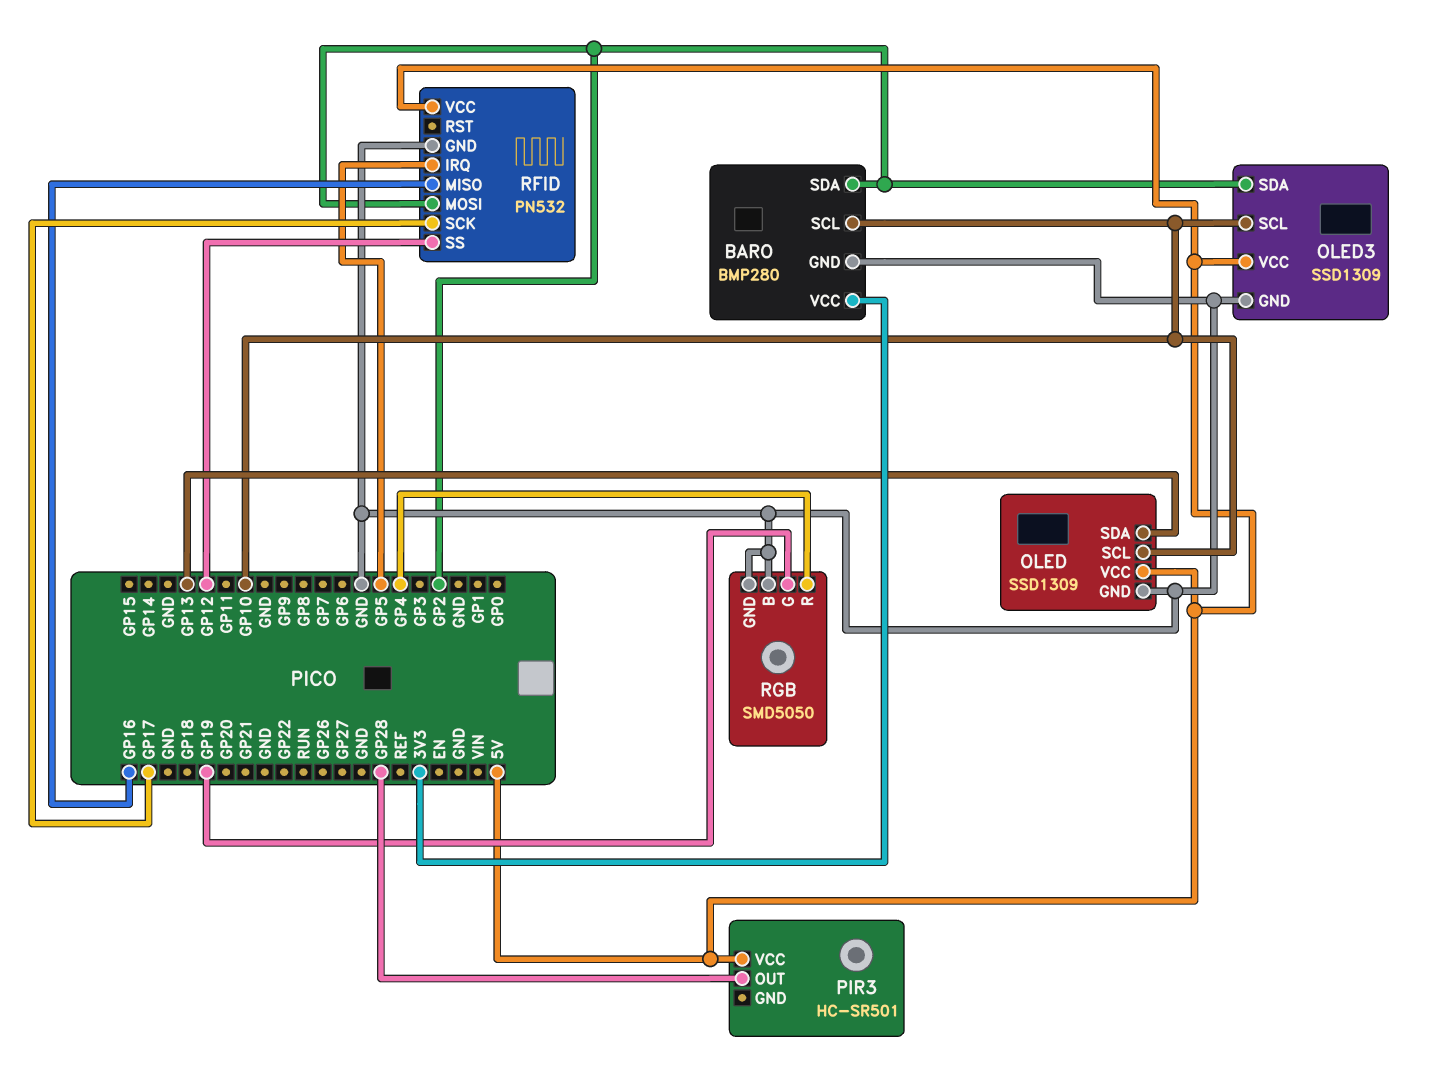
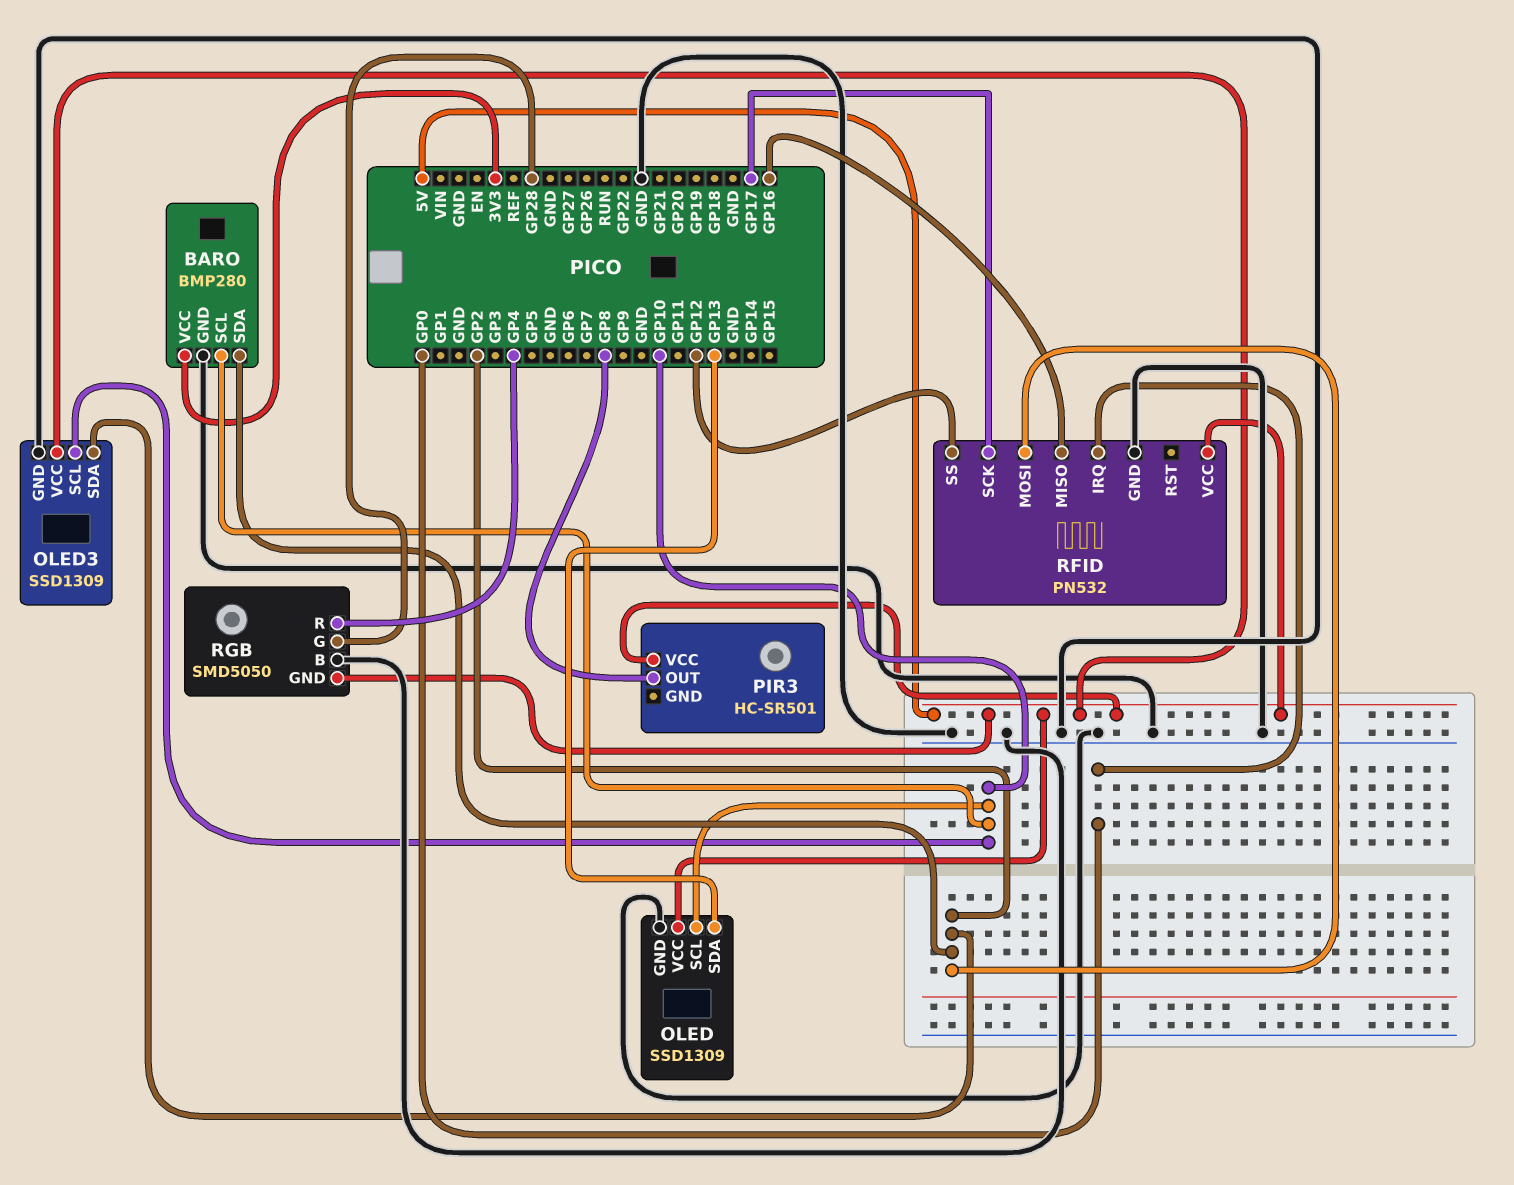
PIR3 pin OUT: GP28 -> GP8
RFID pin IRQ: GP5 -> GP0
RGB pin G: GP19 -> GP28
RGB pin GND: GND -> 5V

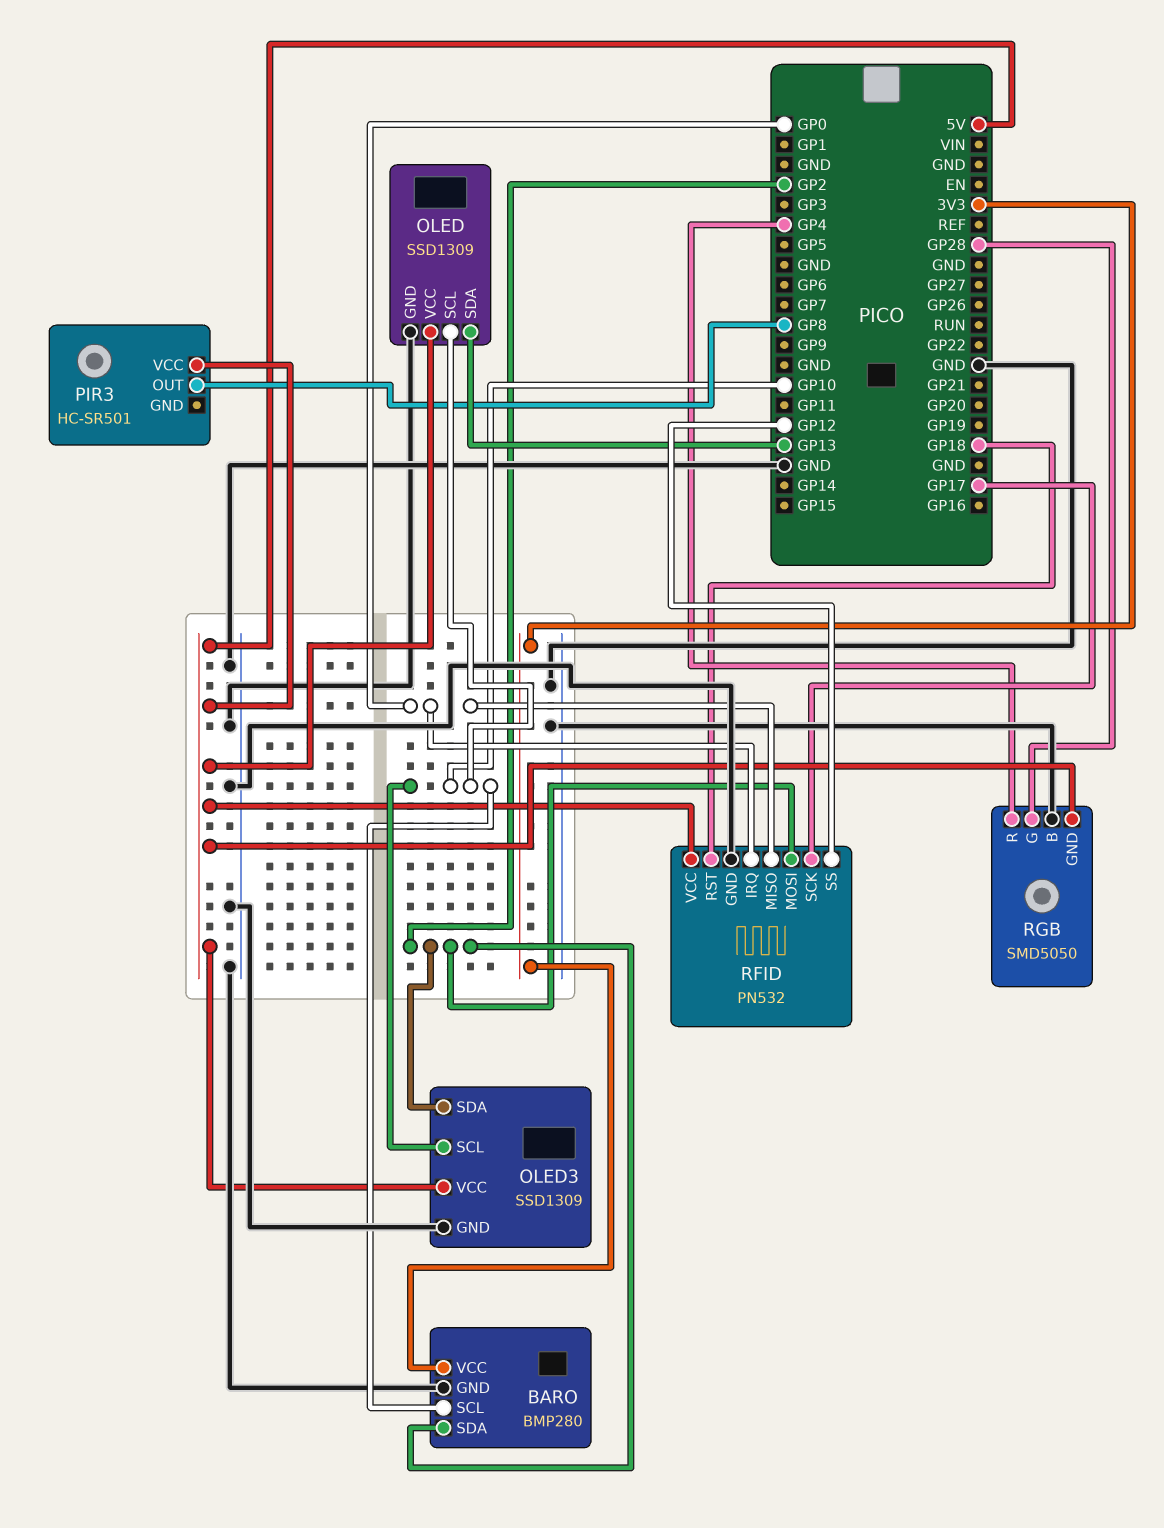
RFID pin MISO: GP16 -> GP0
RFID pin RST: none -> GP18

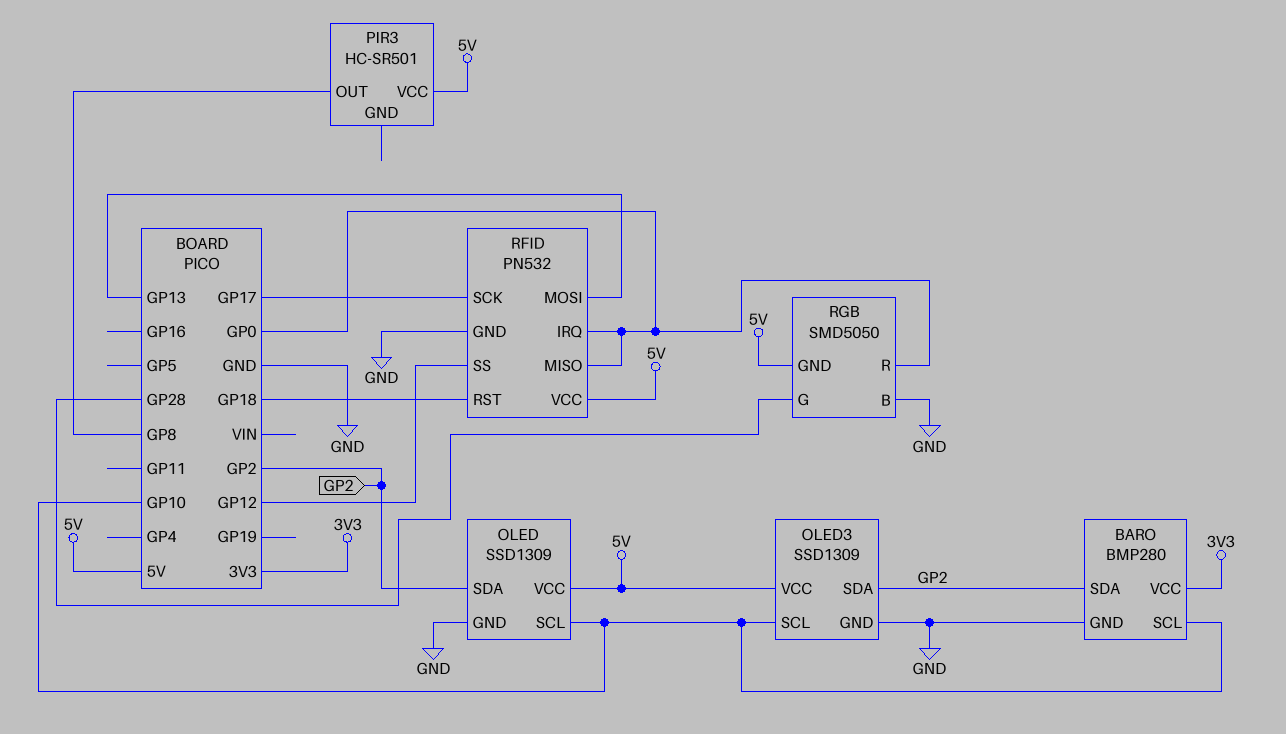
OLED pin SDA: GP13 -> GP2
RFID pin MOSI: GP2 -> GP13
RGB pin R: GP4 -> GP0

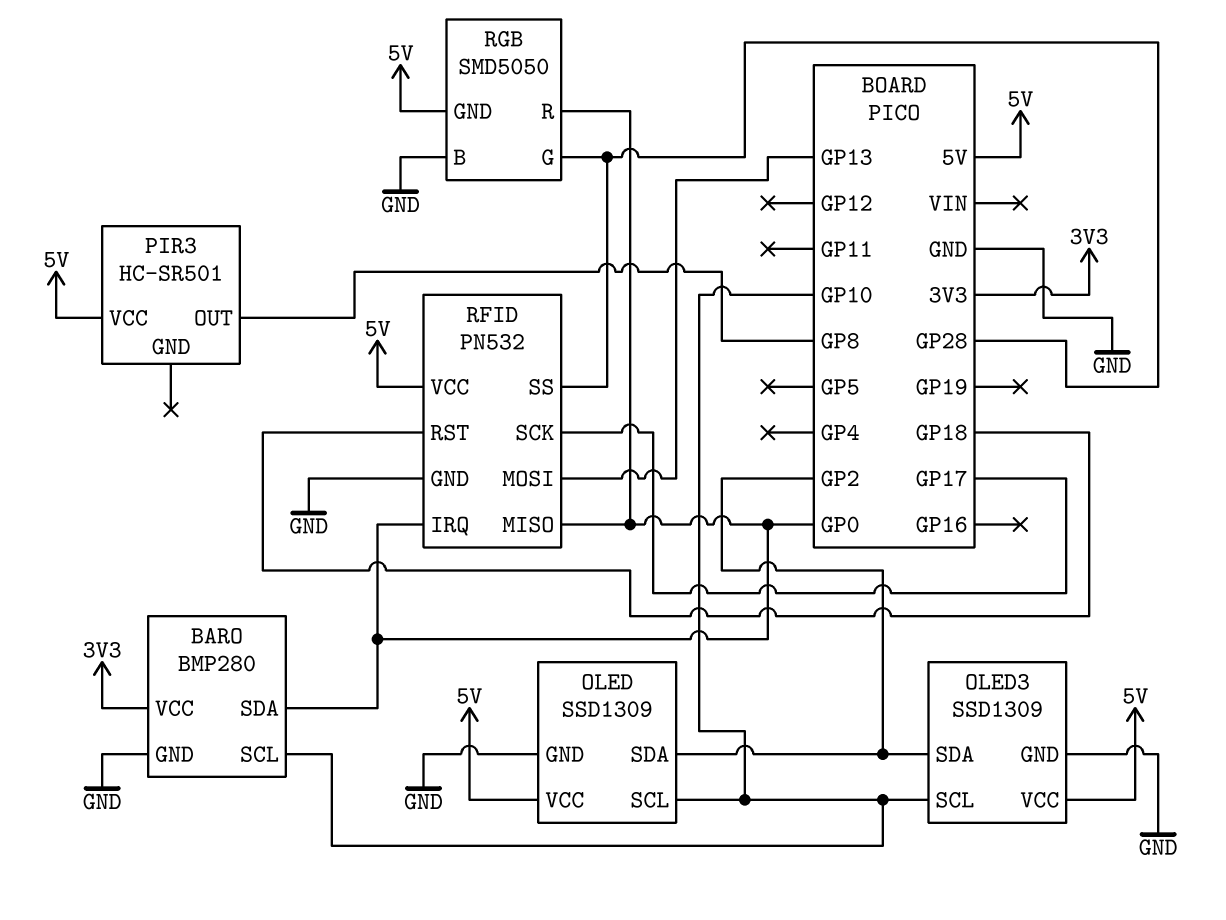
BARO pin SDA: GP2 -> GP0
RFID pin SS: GP12 -> GP28

